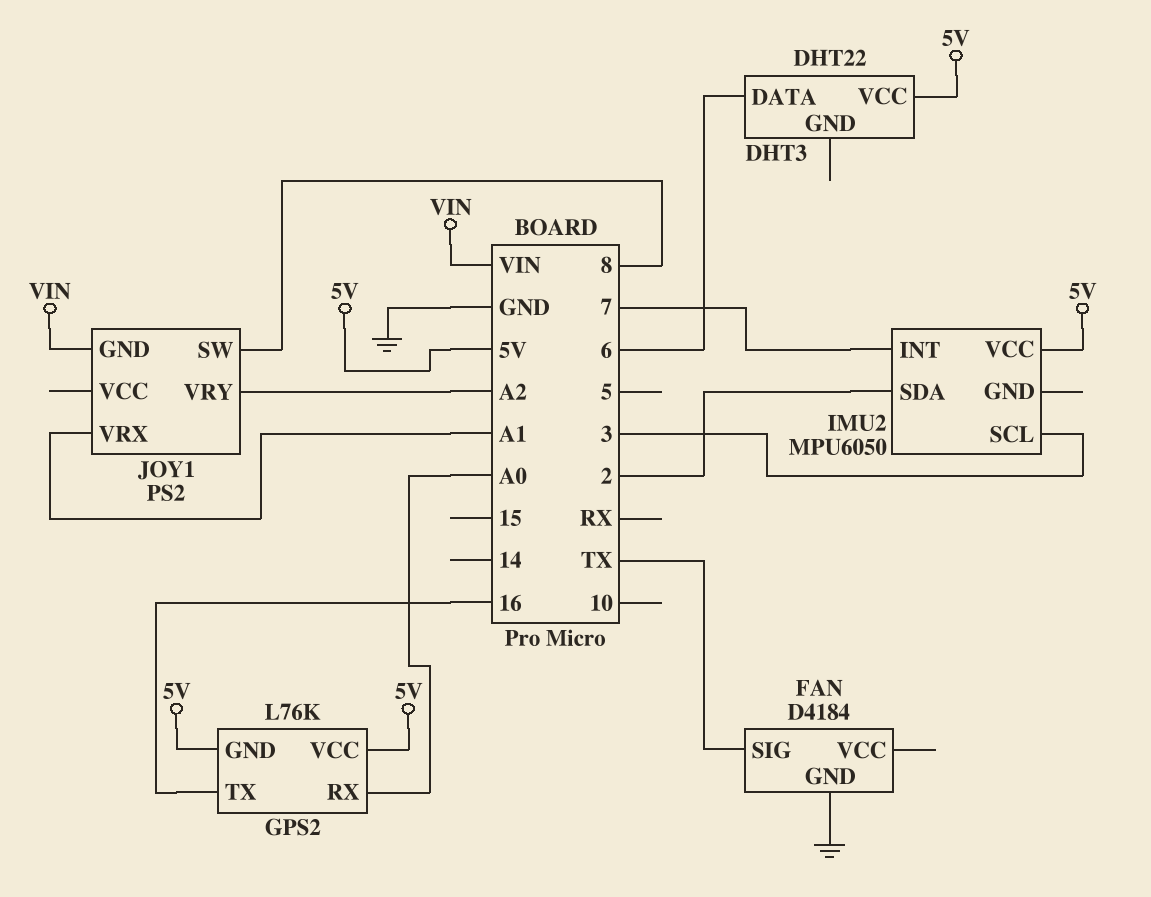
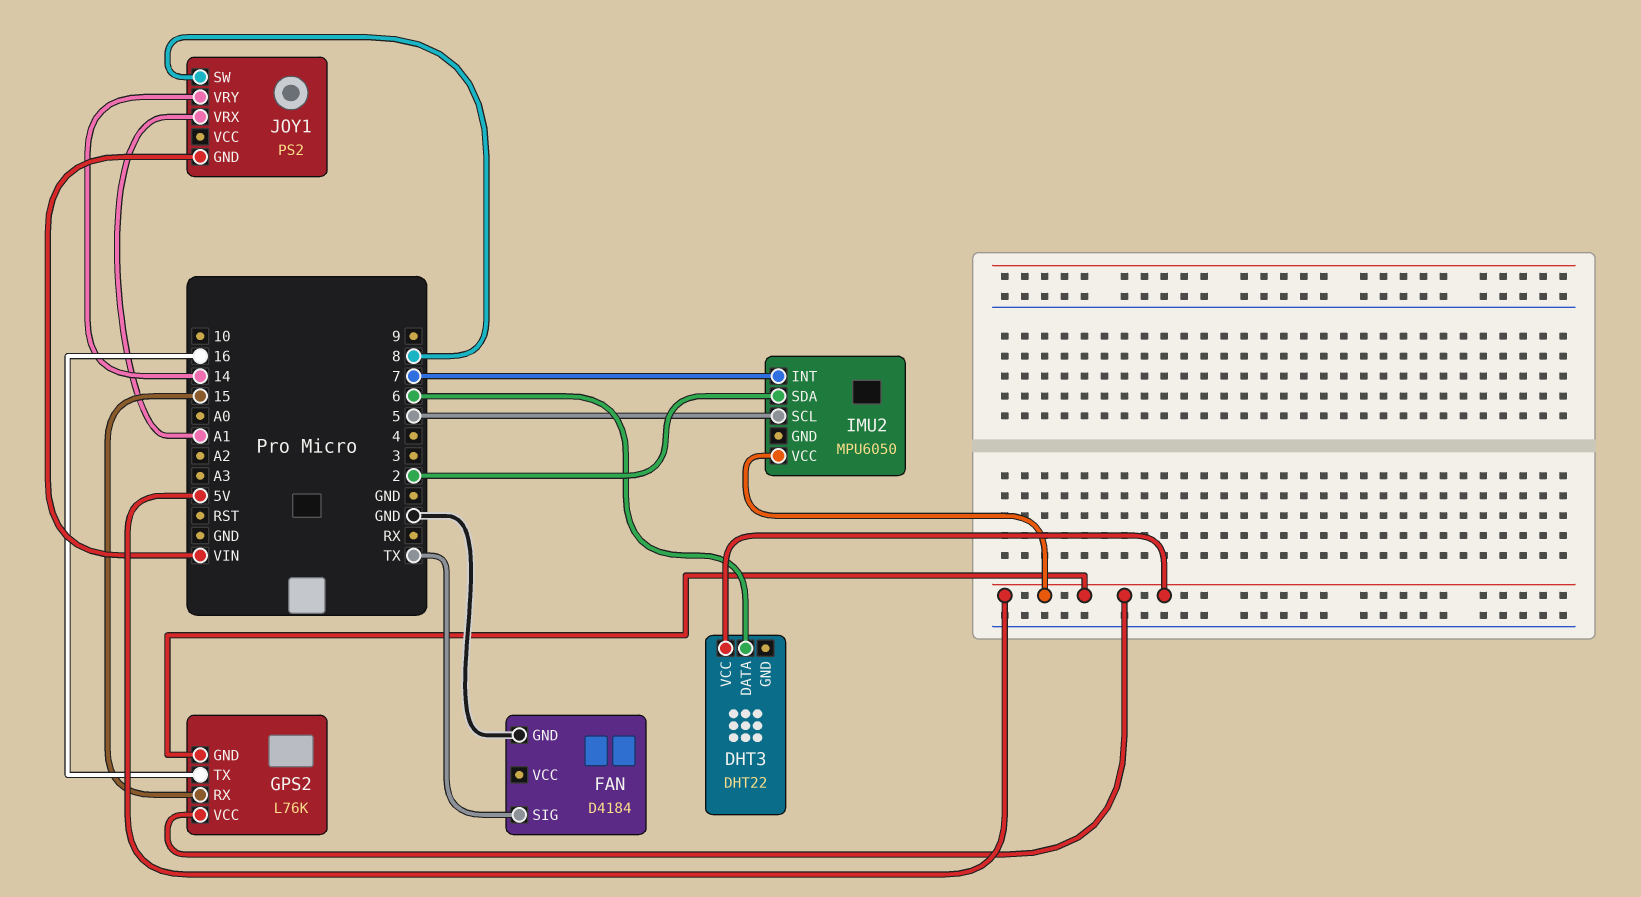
GPS2 pin RX: A0 -> 15
IMU2 pin SCL: 3 -> 5
JOY1 pin VRY: A2 -> 14

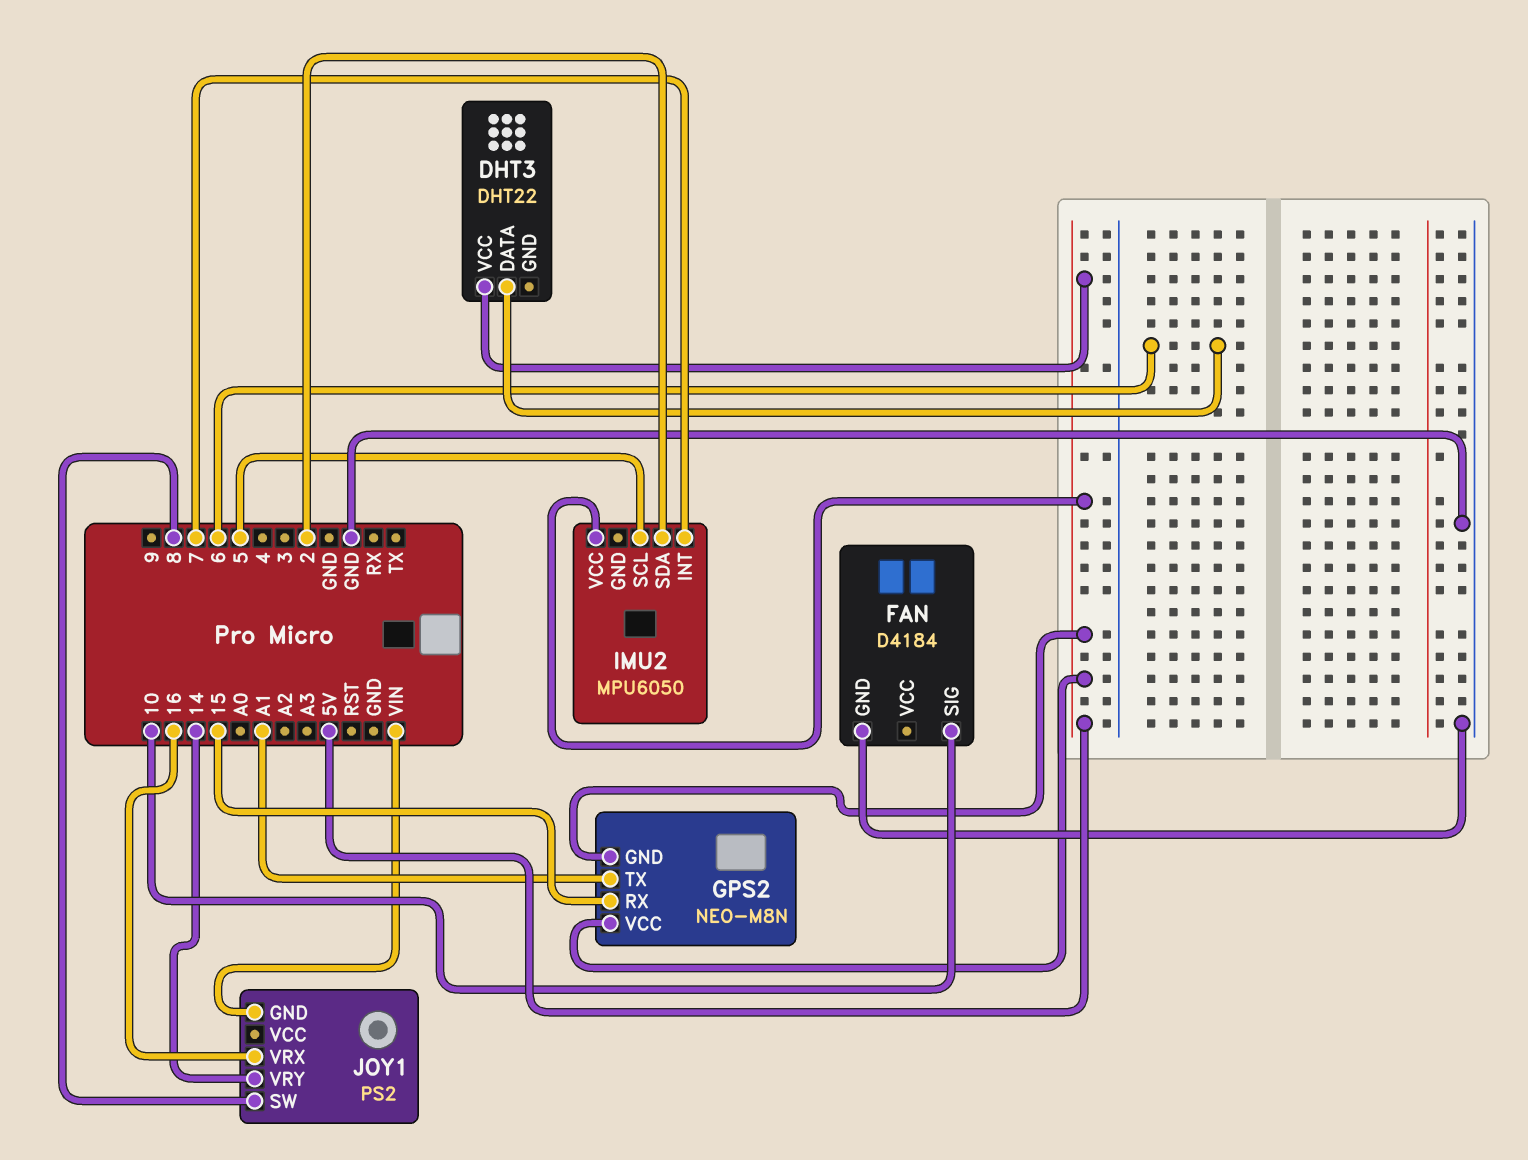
FAN pin SIG: TX -> 10
GPS2: L76K -> NEO-M8N
GPS2 pin TX: 16 -> A1
JOY1 pin VRX: A1 -> 16

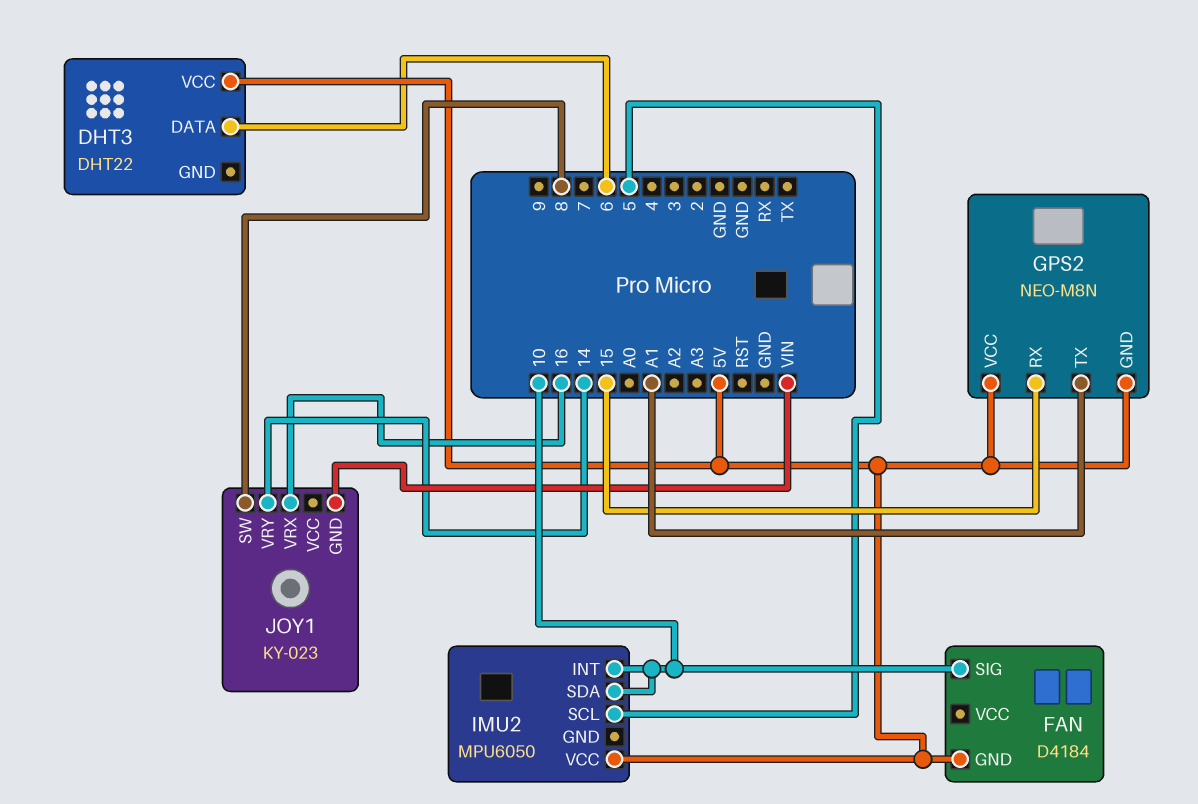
FAN pin GND: GND -> 5V
IMU2 pin INT: 7 -> 10
IMU2 pin SDA: 2 -> 10
JOY1: PS2 -> KY-023

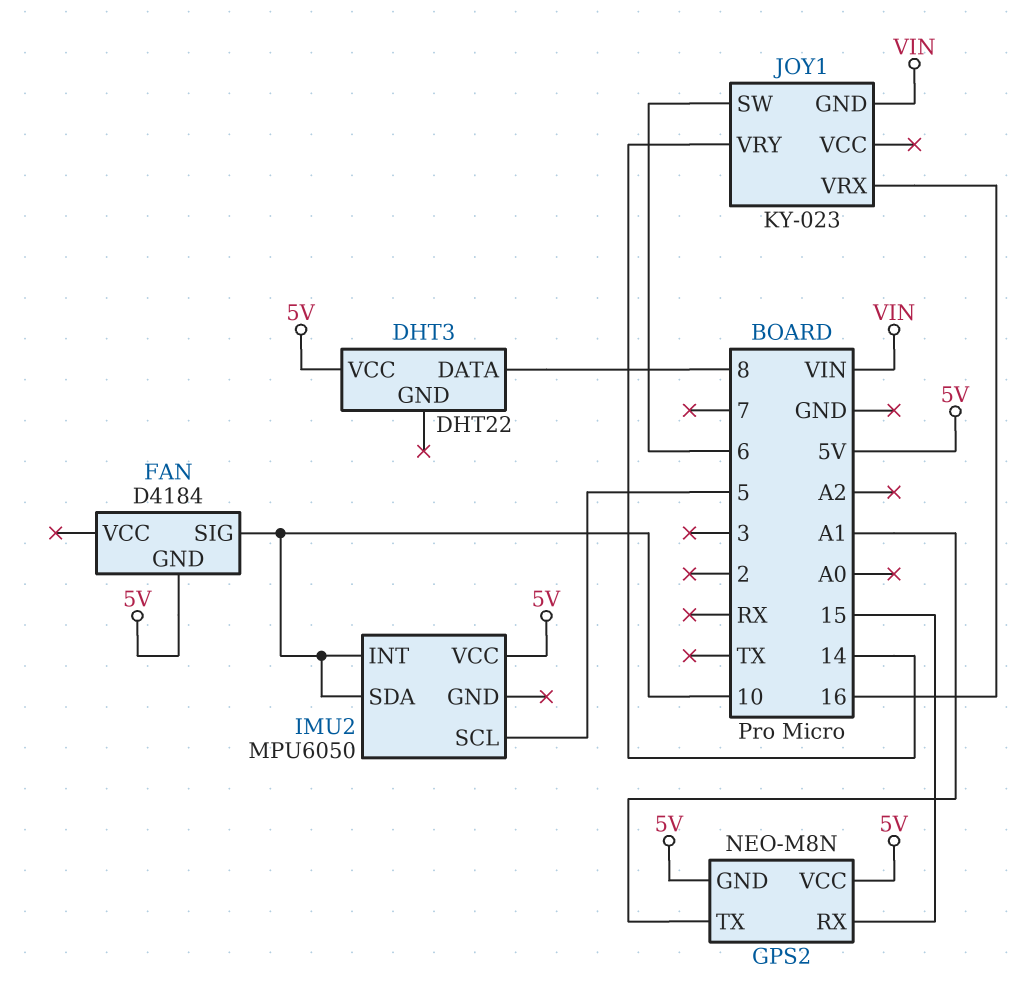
DHT3 pin DATA: 6 -> 8
JOY1 pin SW: 8 -> 6

